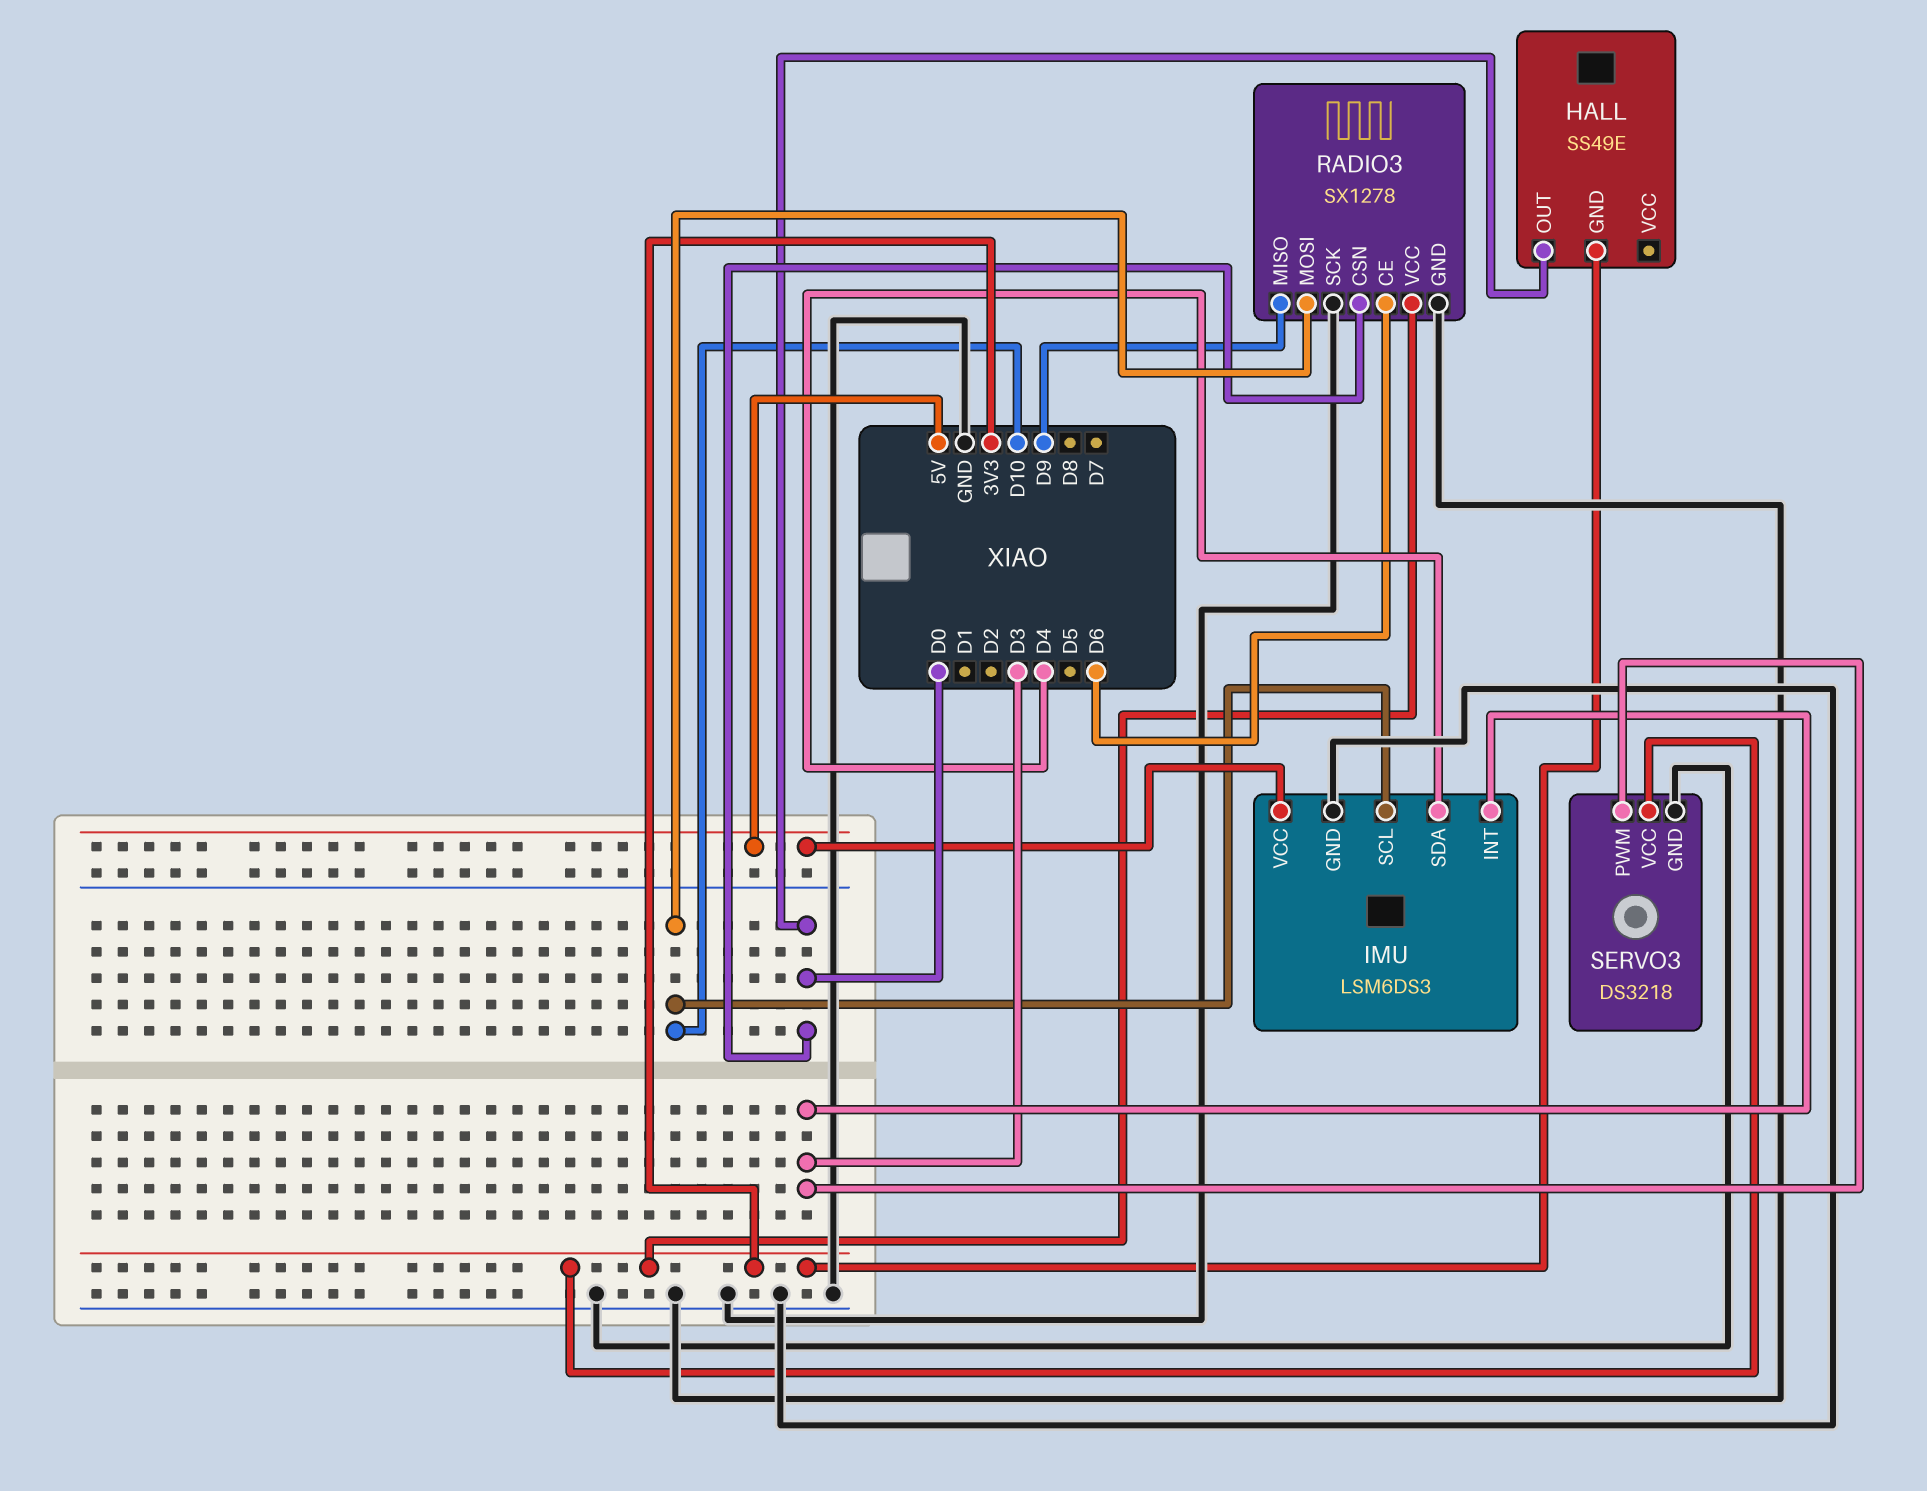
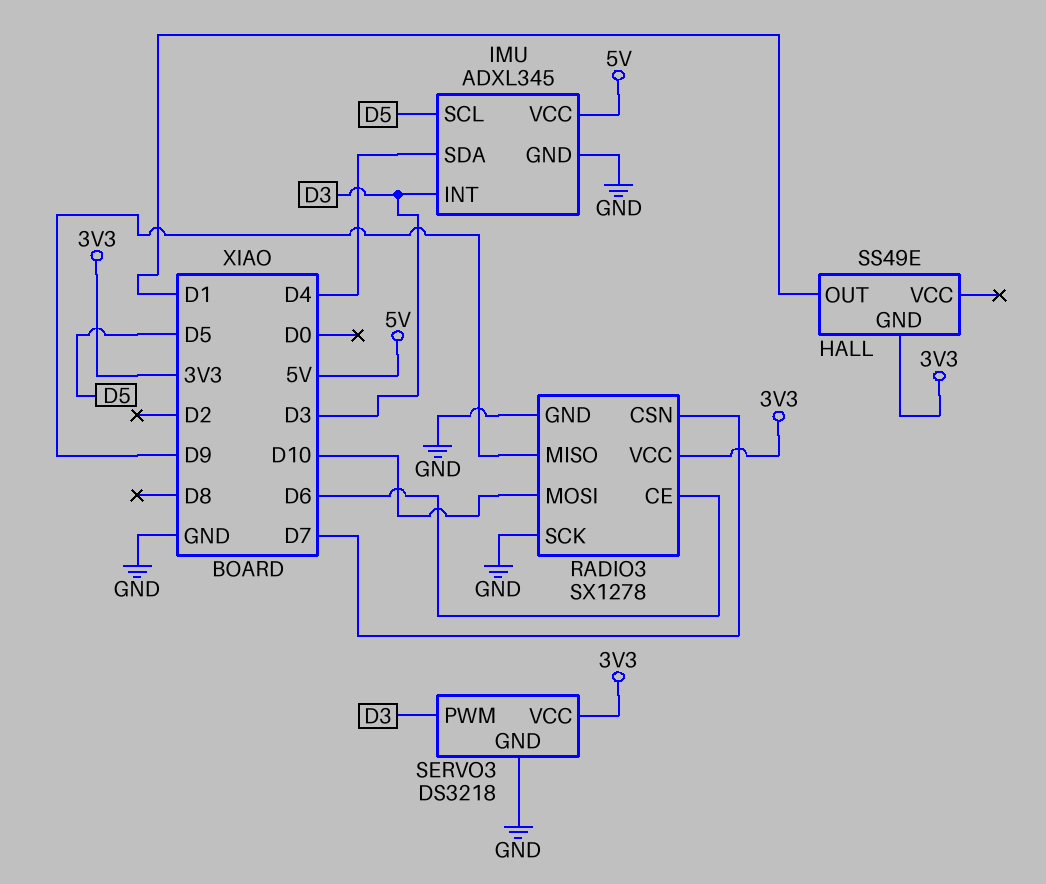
HALL pin OUT: D0 -> D1
IMU: LSM6DS3 -> ADXL345
IMU pin SCL: D10 -> D5
RADIO3 pin CSN: D0 -> D7

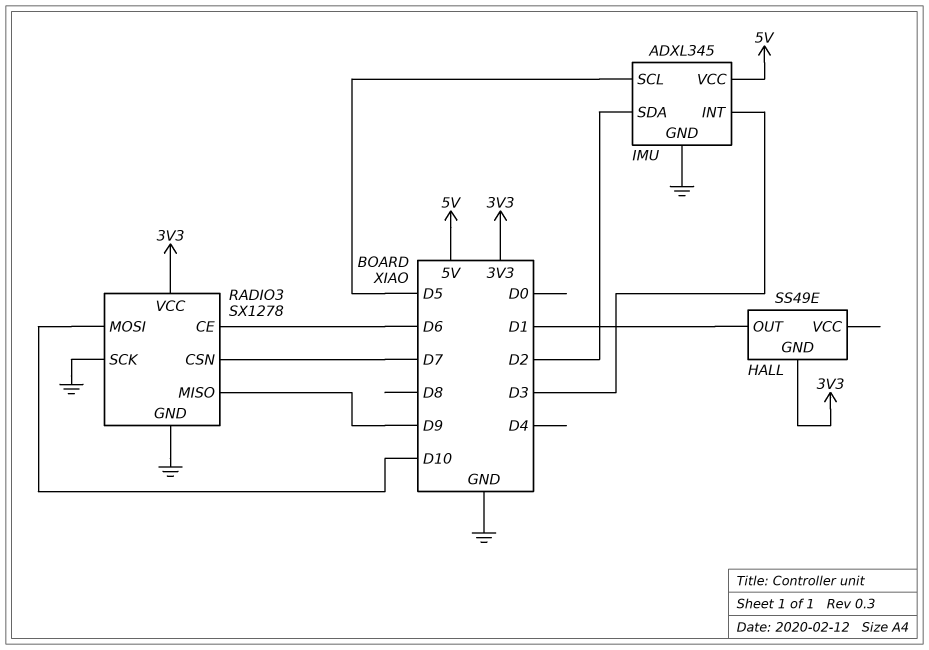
IMU pin SDA: D4 -> D2
SERVO3: DS3218 -> none
SERVO3 pin GND: GND -> none
SERVO3 pin PWM: D3 -> none
SERVO3 pin VCC: 3V3 -> none

